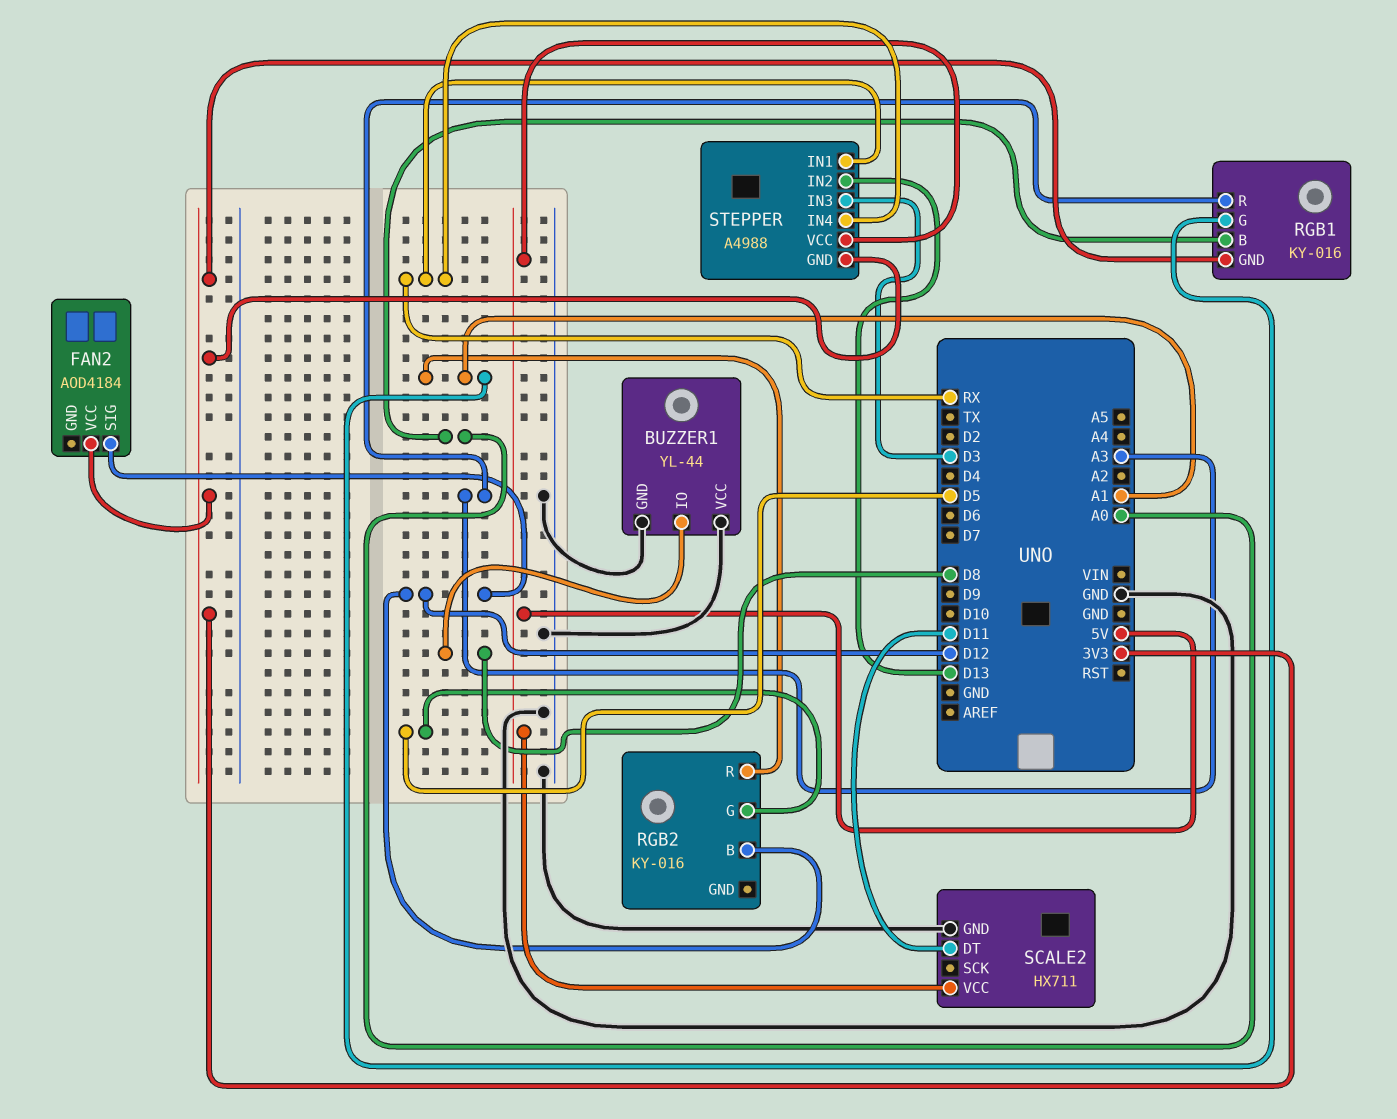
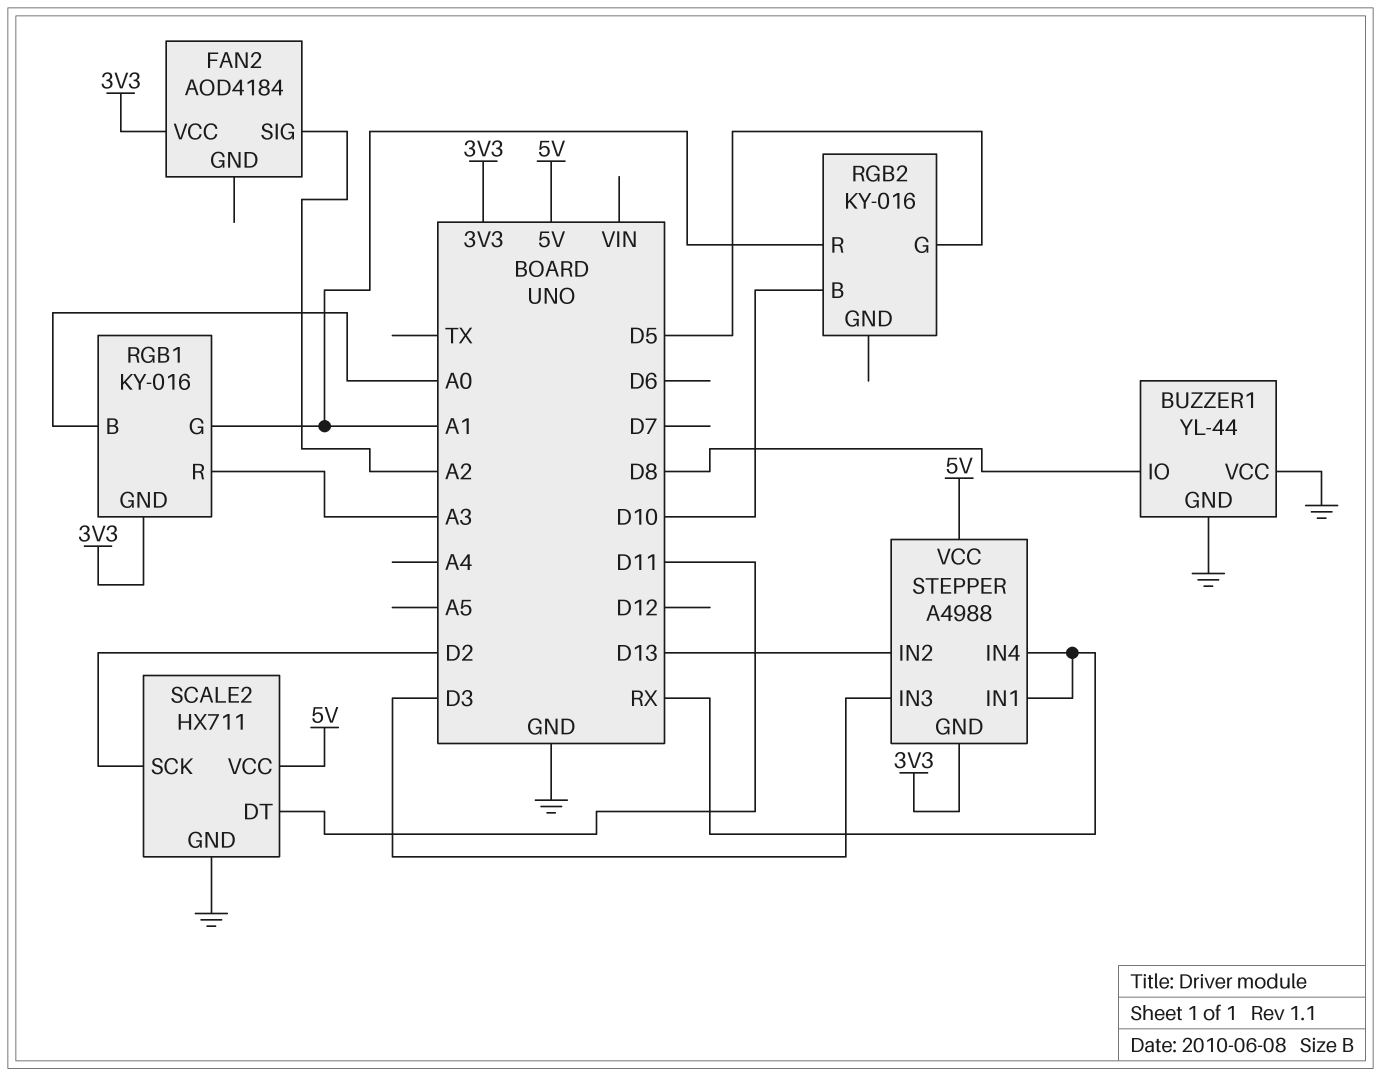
FAN2 pin SIG: D12 -> A2
RGB2 pin B: D12 -> D10
SCALE2 pin SCK: none -> D2

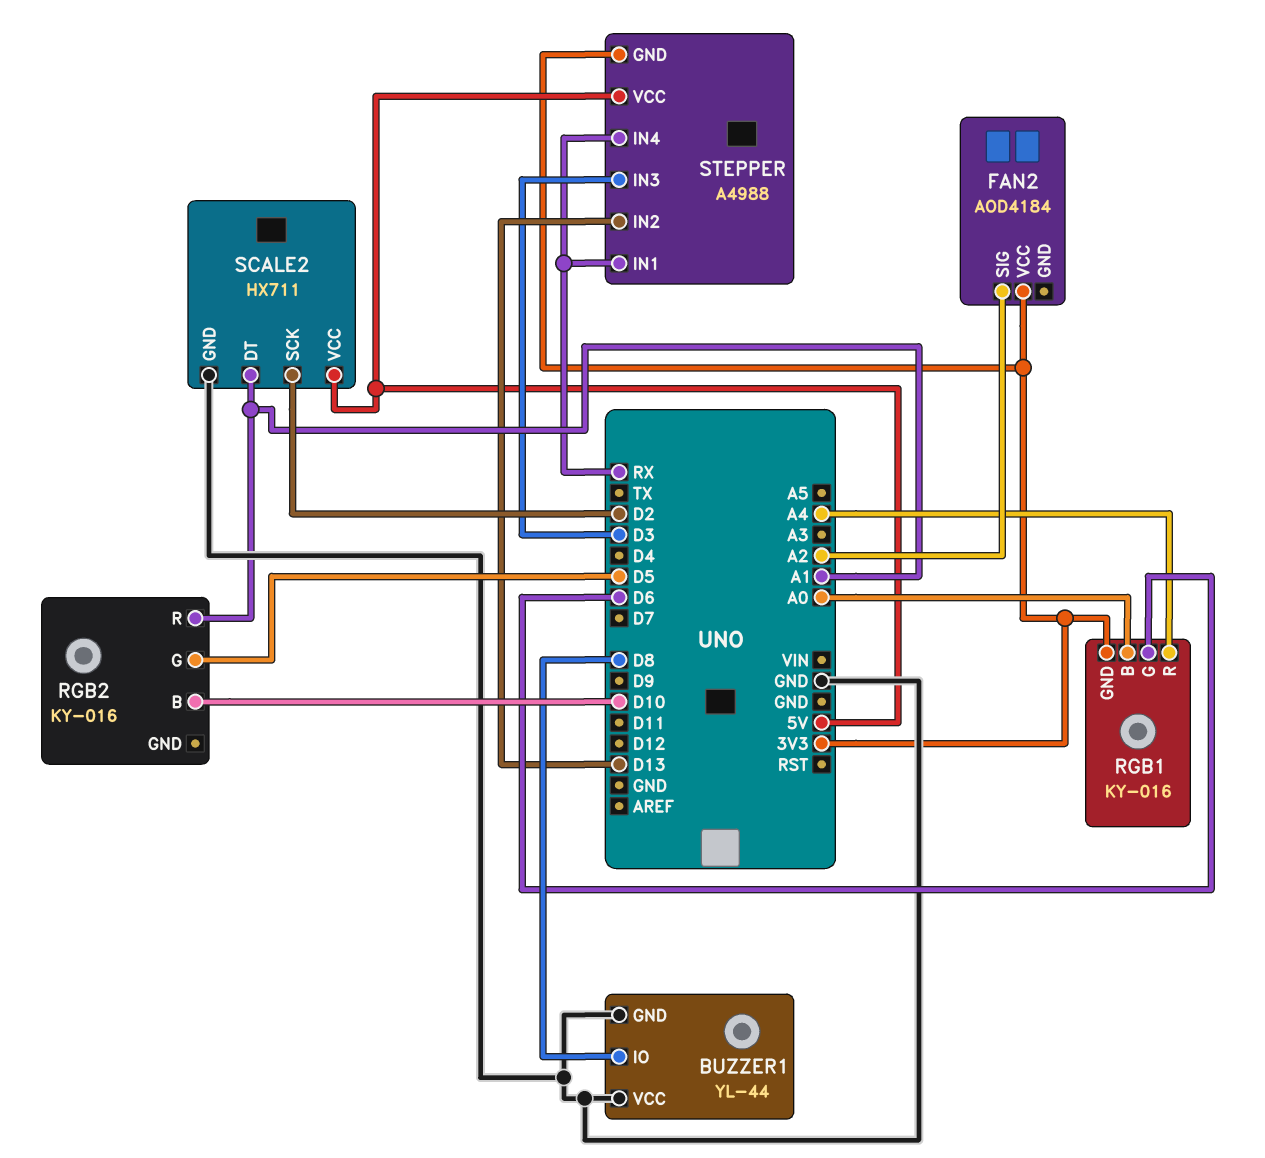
RGB1 pin G: A1 -> D6
RGB1 pin R: A3 -> A4
SCALE2 pin DT: D11 -> A1

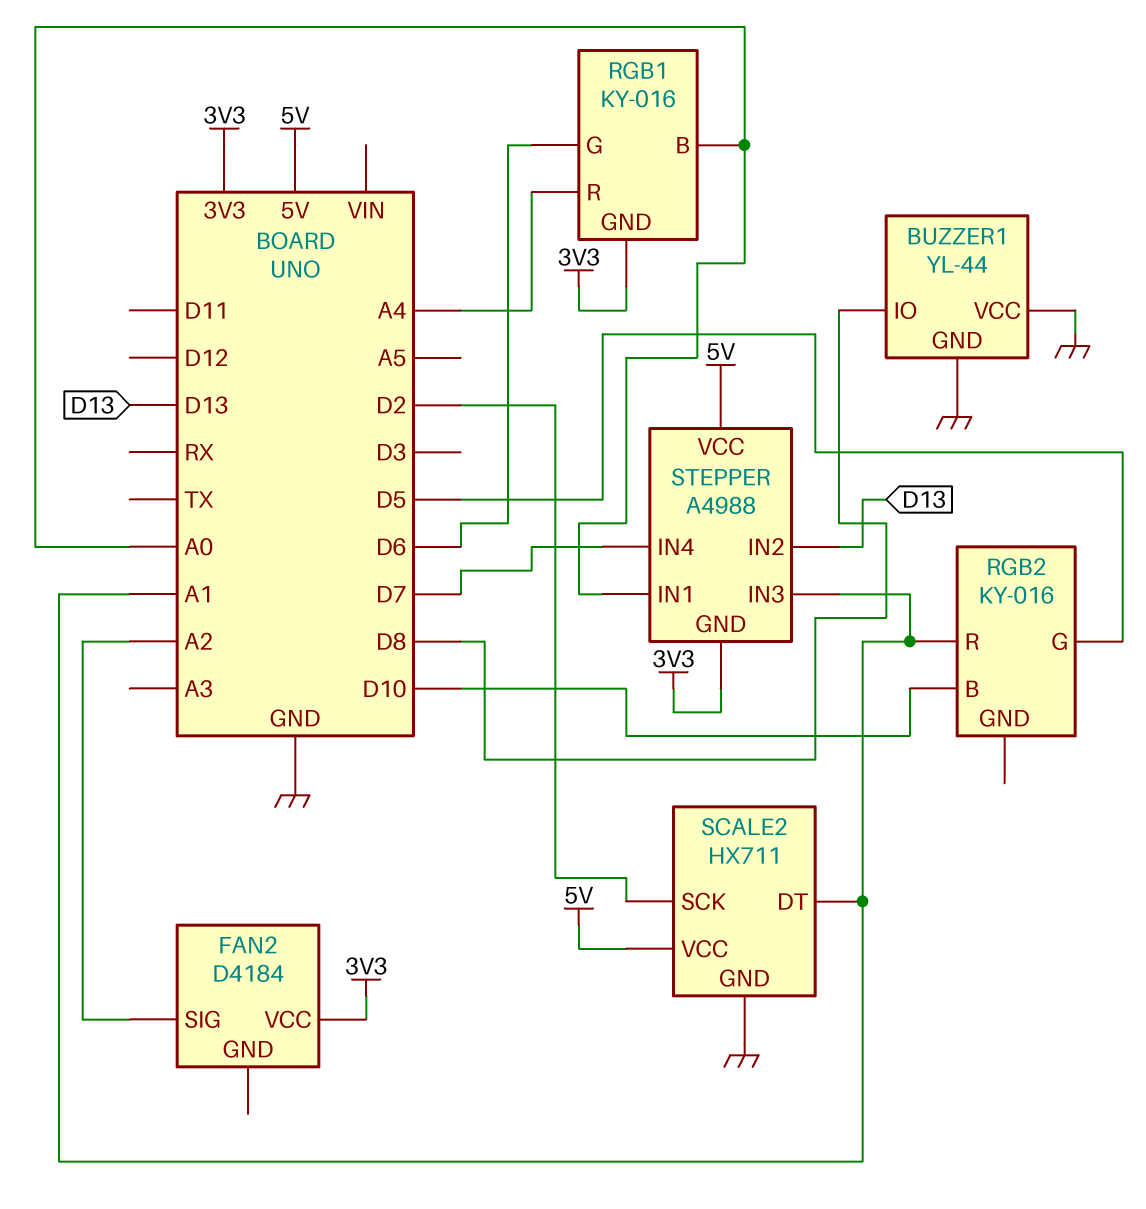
FAN2: AOD4184 -> D4184
STEPPER pin IN1: RX -> A0
STEPPER pin IN3: D3 -> A1
STEPPER pin IN4: RX -> D7

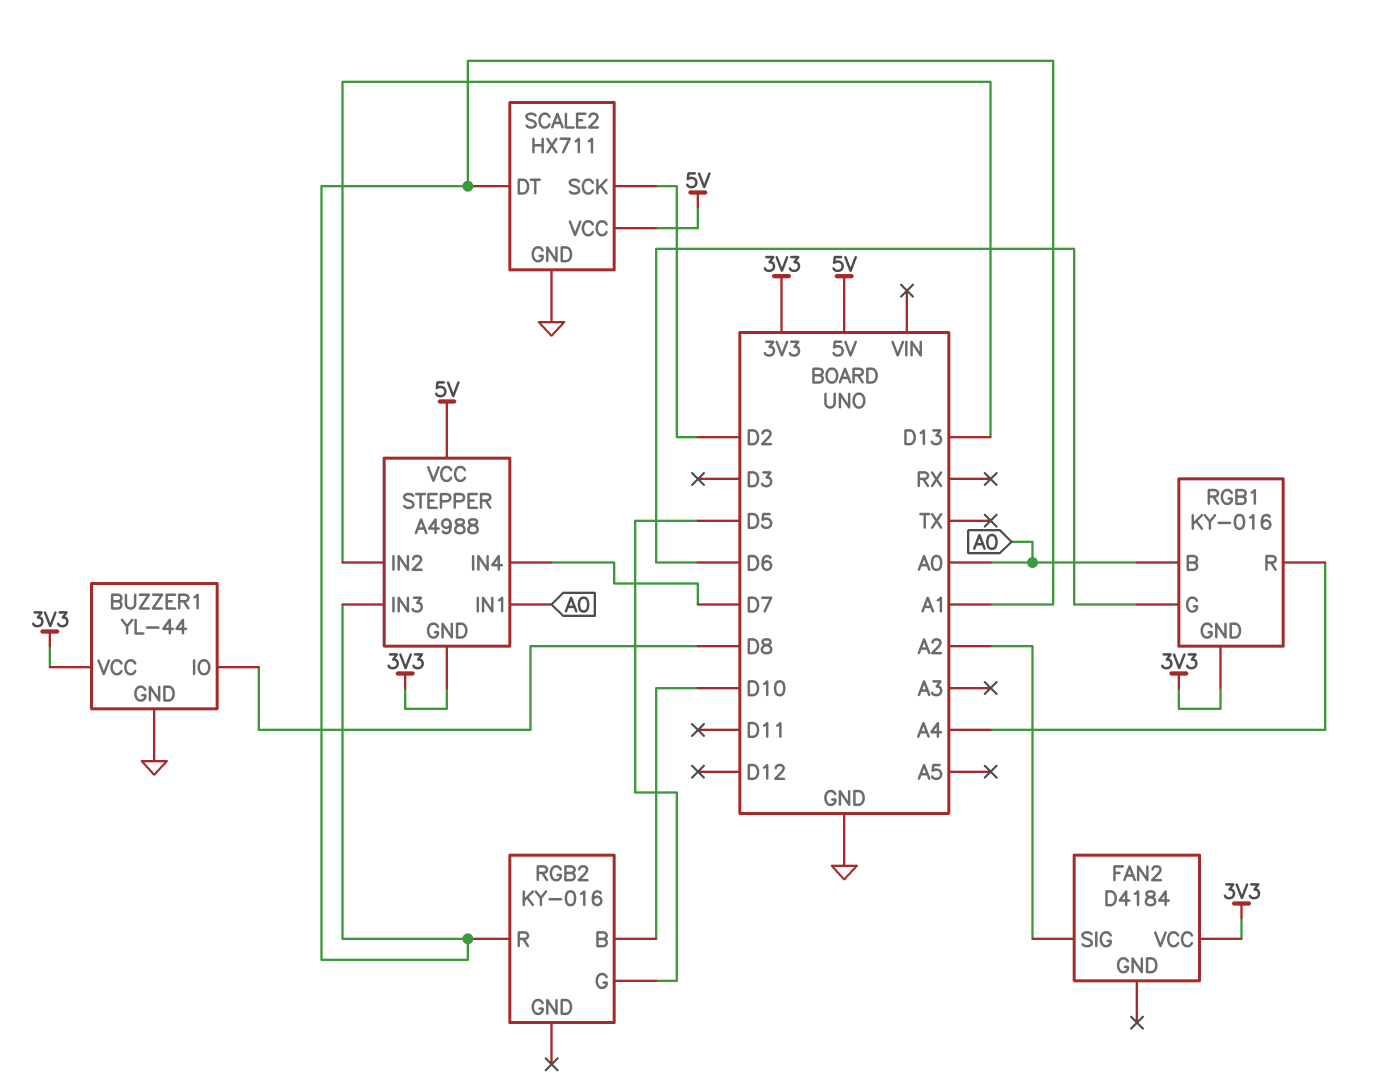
BUZZER1 pin VCC: GND -> 3V3

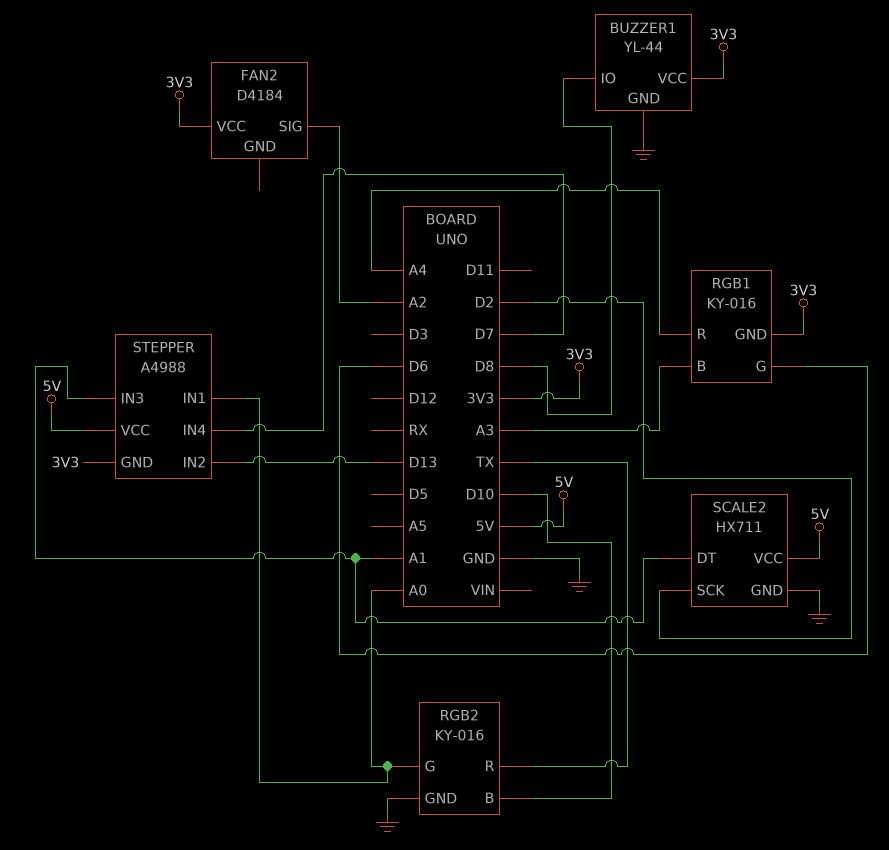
RGB1 pin B: A0 -> A3
RGB2 pin G: D5 -> A0
RGB2 pin GND: none -> GND
RGB2 pin R: A1 -> TX

